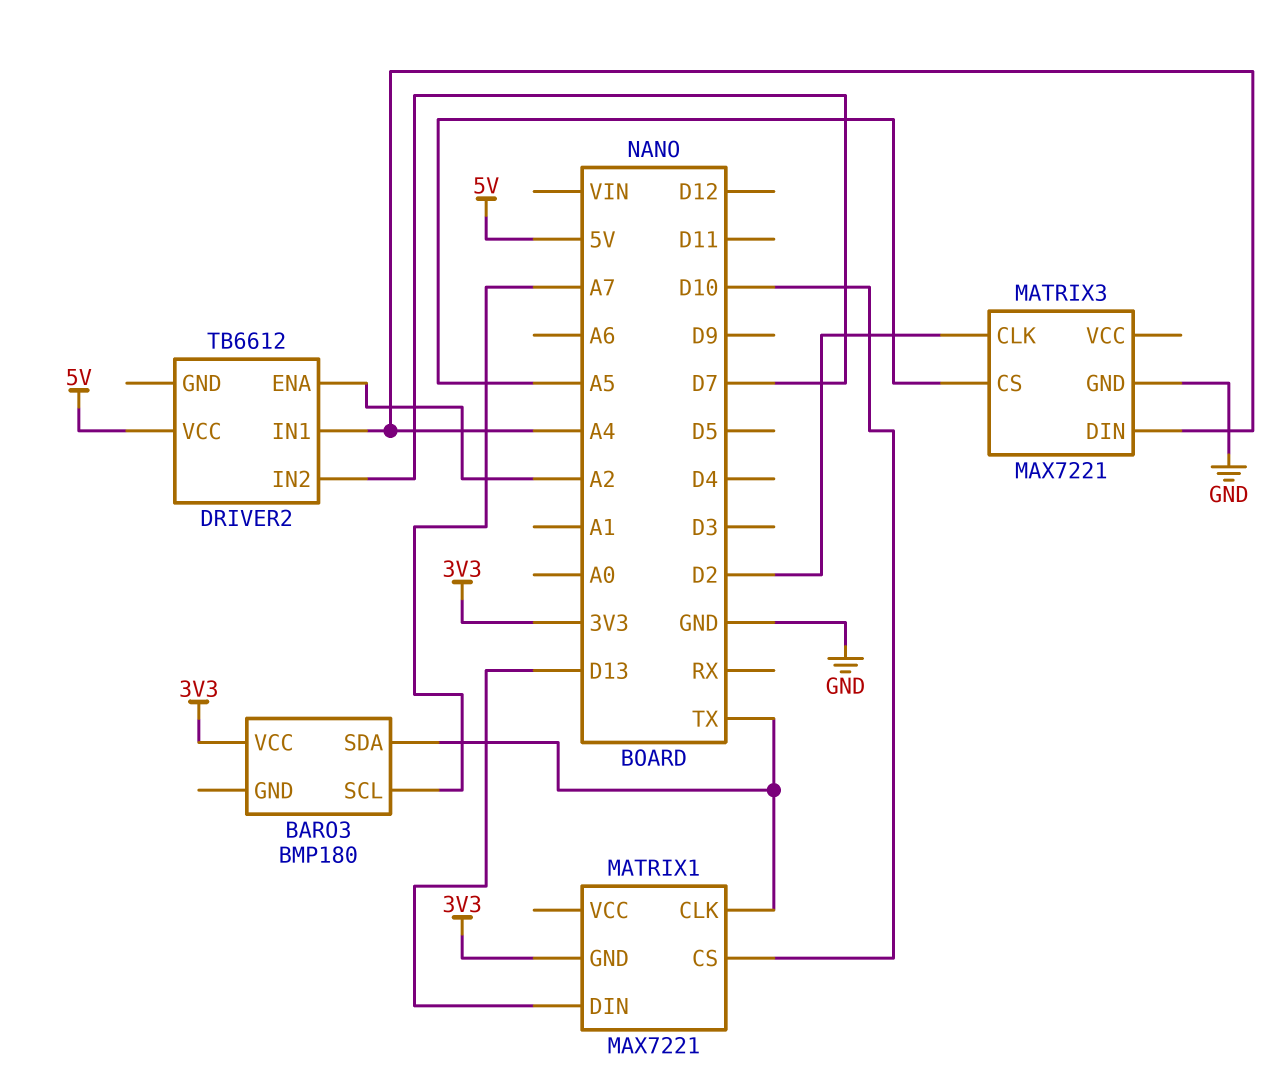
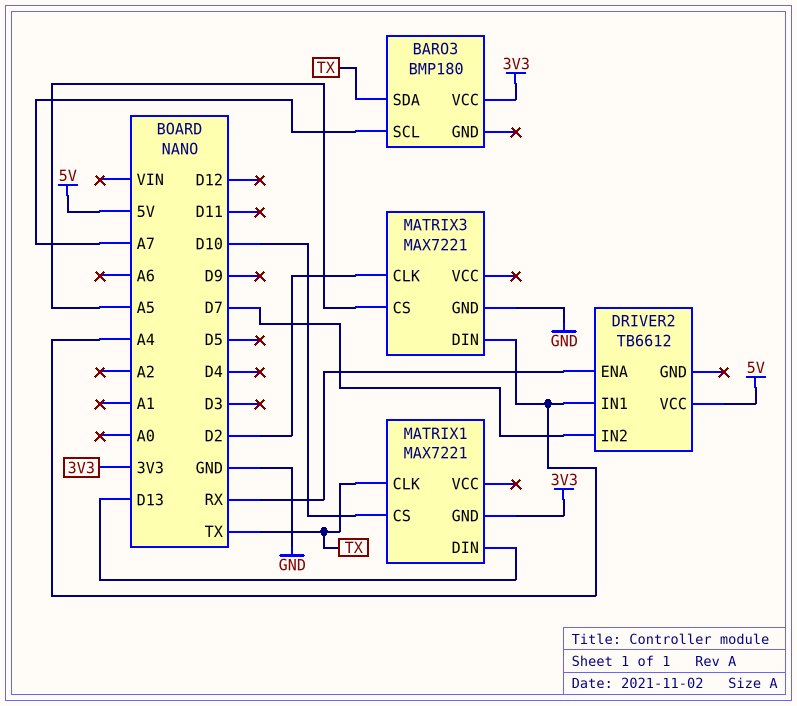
DRIVER2 pin ENA: A2 -> RX

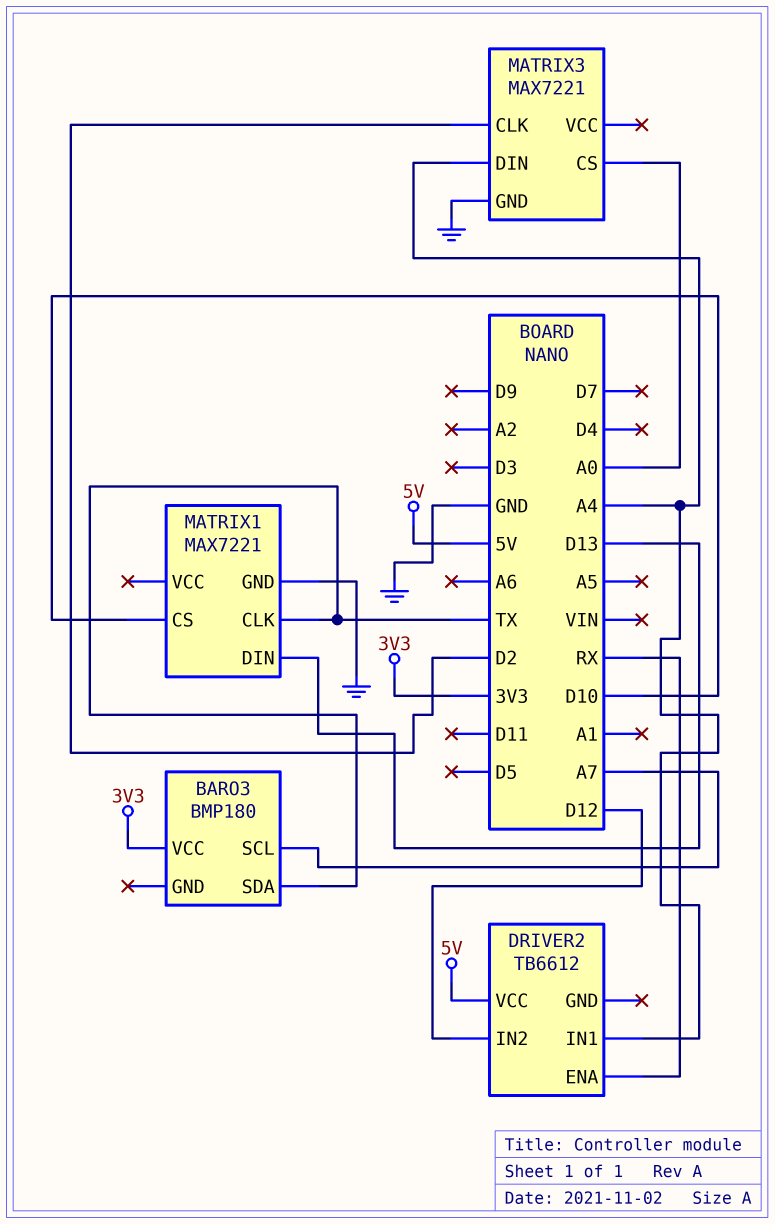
DRIVER2 pin IN2: D7 -> D12
MATRIX1 pin GND: 3V3 -> GND
MATRIX3 pin CS: A5 -> A0

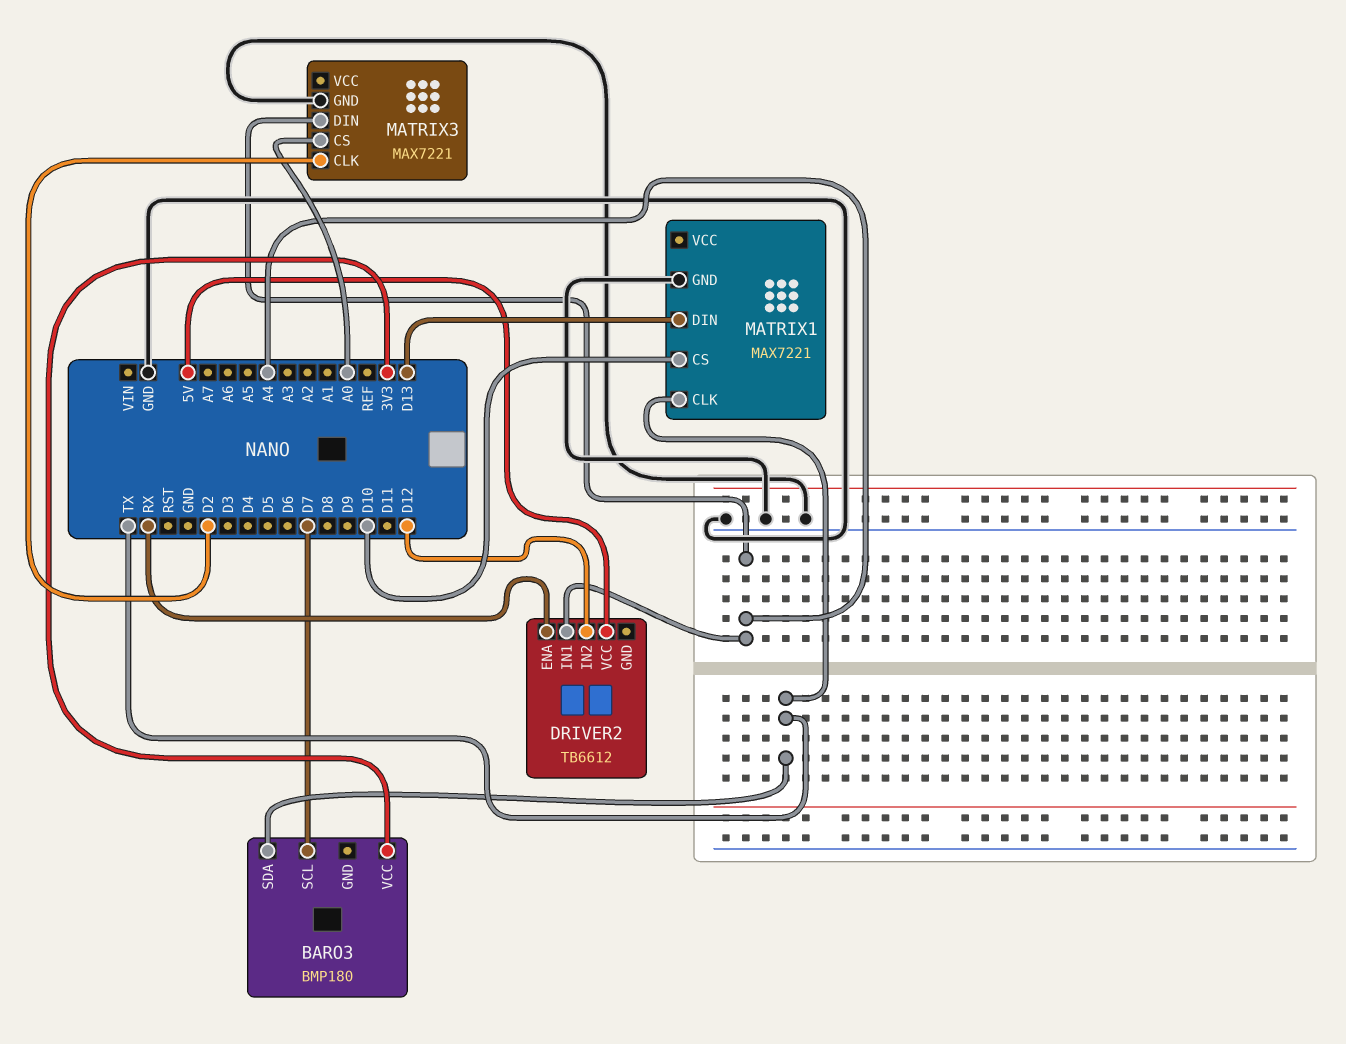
BARO3 pin SCL: A7 -> D7

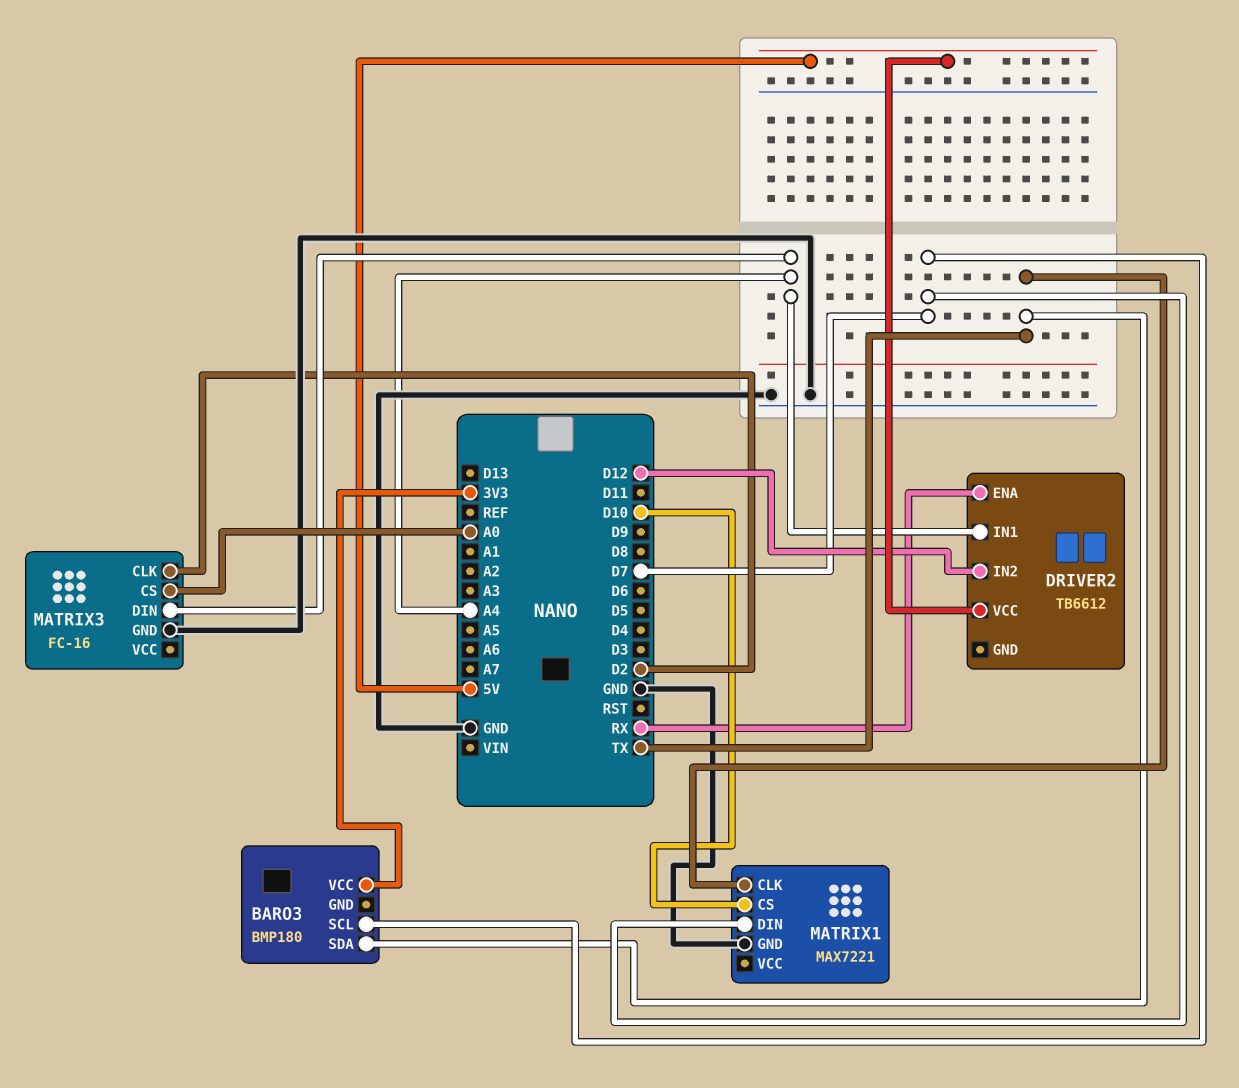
MATRIX1 pin DIN: D13 -> D7
MATRIX3: MAX7221 -> FC-16

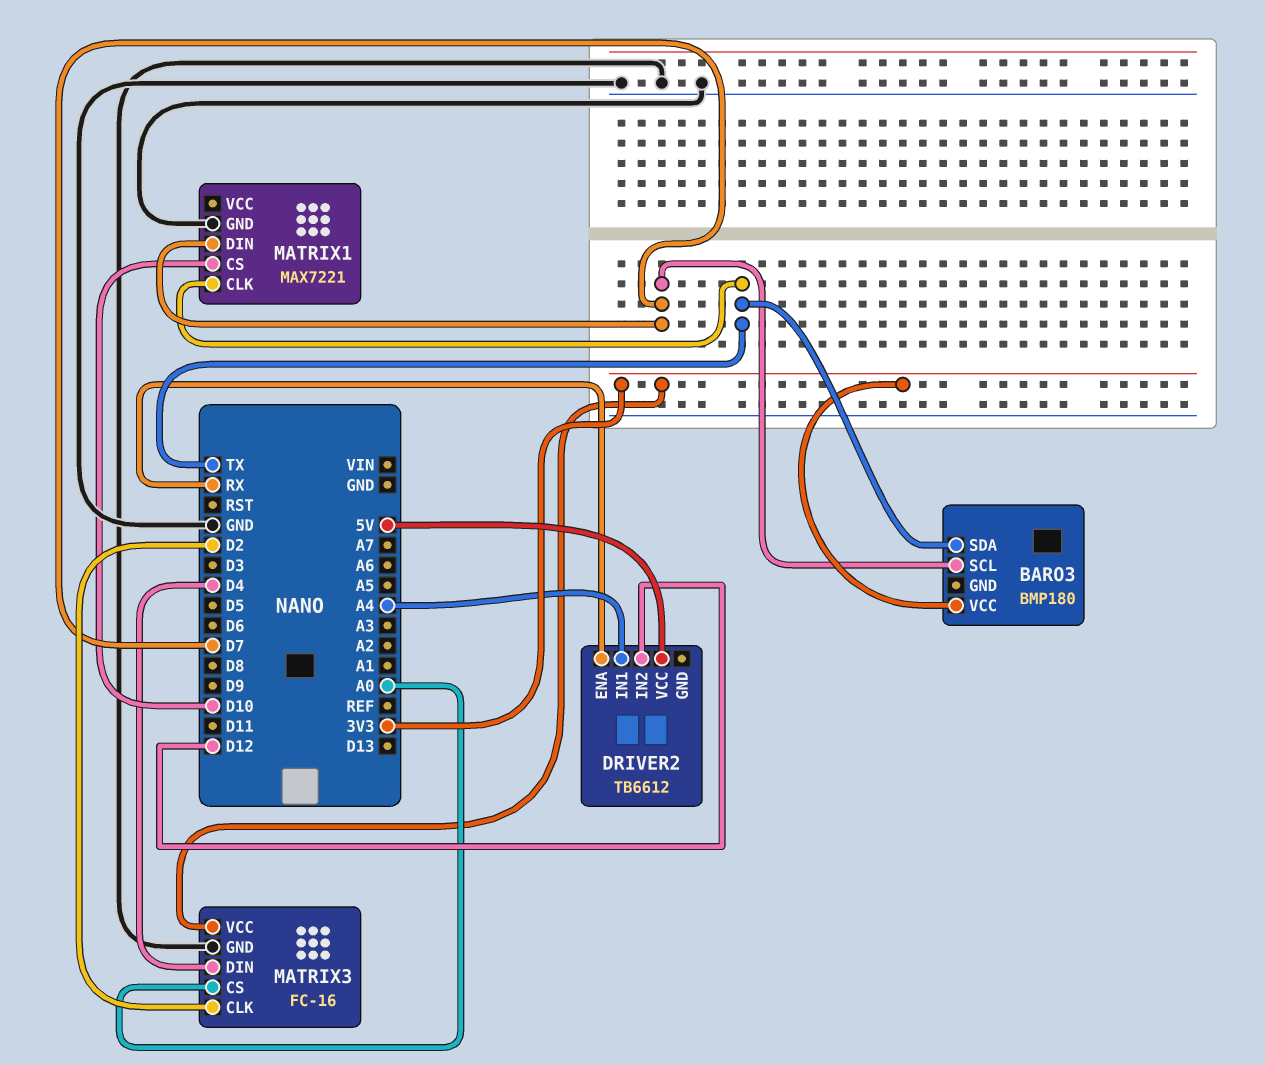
MATRIX3 pin DIN: A4 -> D4
MATRIX3 pin VCC: none -> 3V3

